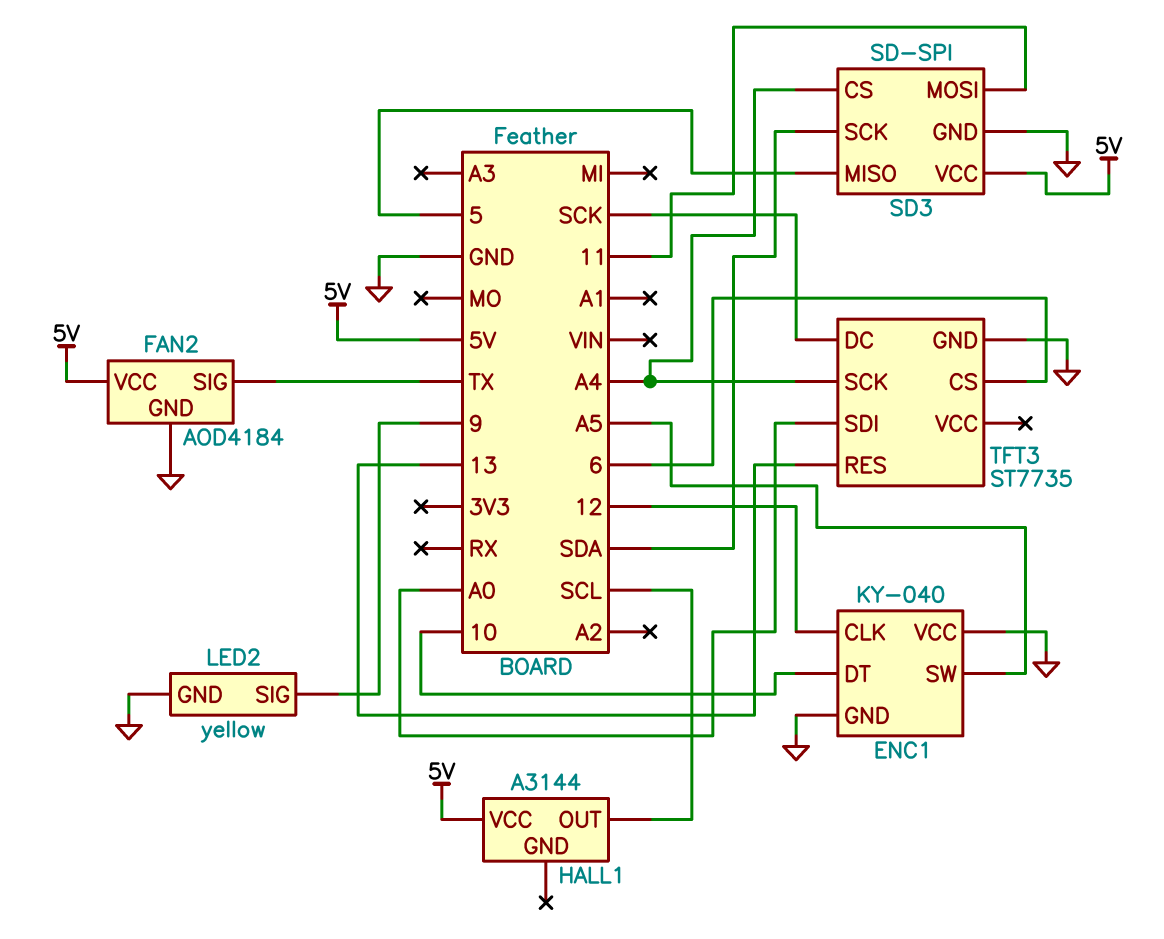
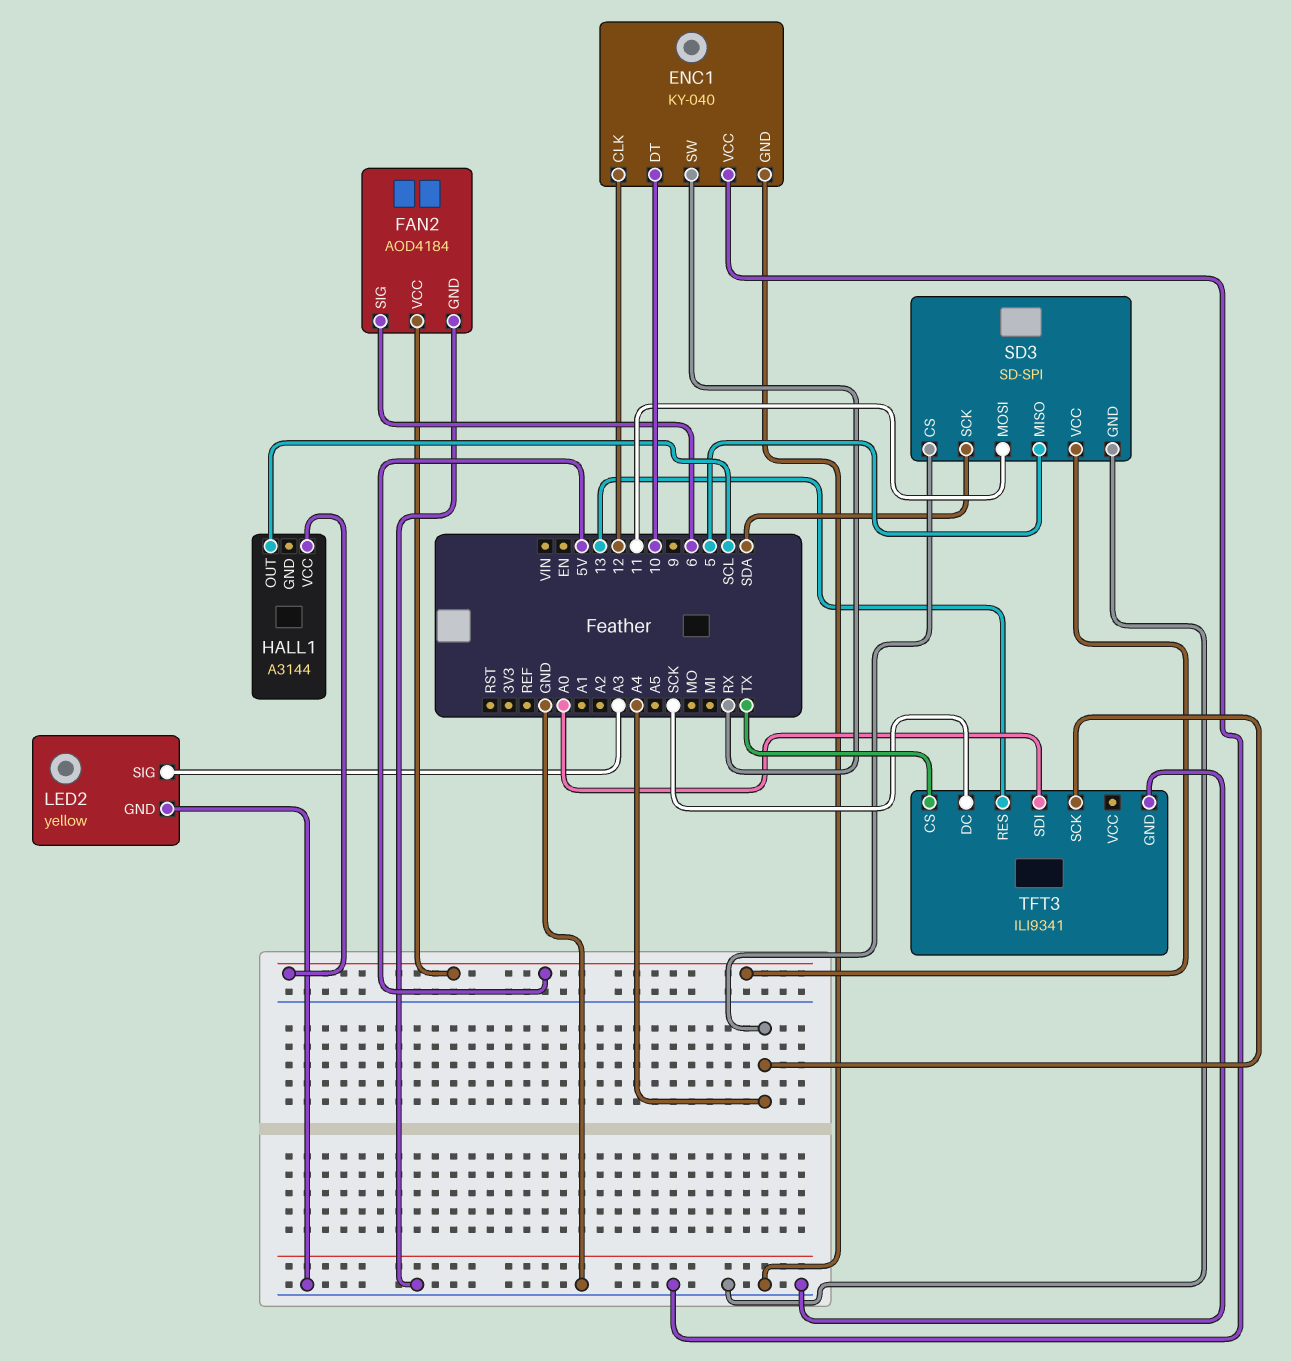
ENC1 pin SW: A5 -> RX
FAN2 pin SIG: TX -> 6
LED2 pin SIG: 9 -> A3
TFT3: ST7735 -> ILI9341
TFT3 pin CS: 6 -> TX

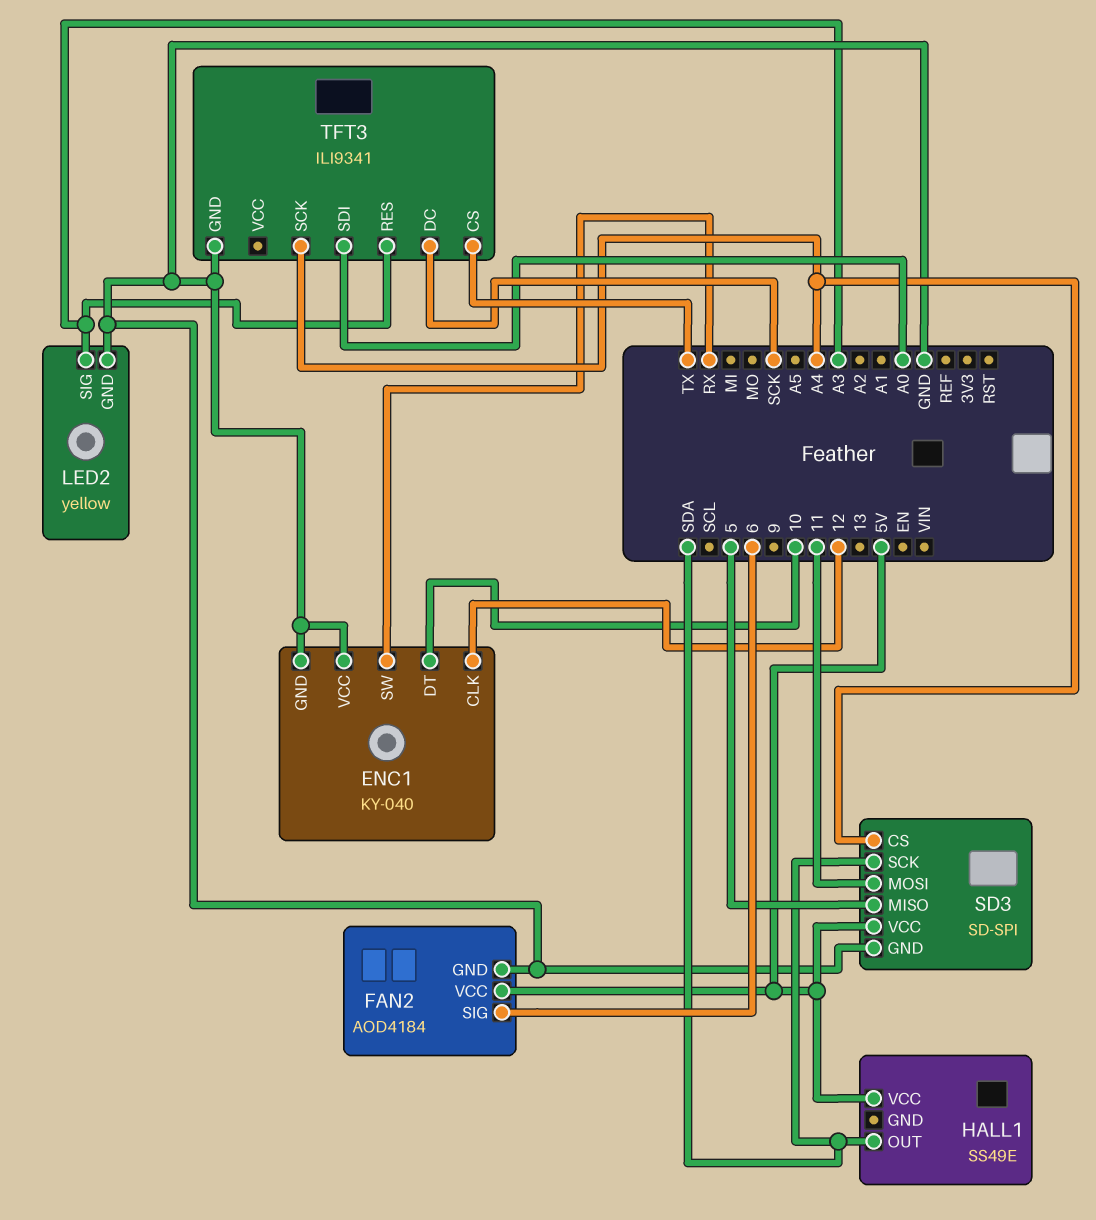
HALL1: A3144 -> SS49E
HALL1 pin OUT: SCL -> SDA
TFT3 pin RES: 13 -> A3

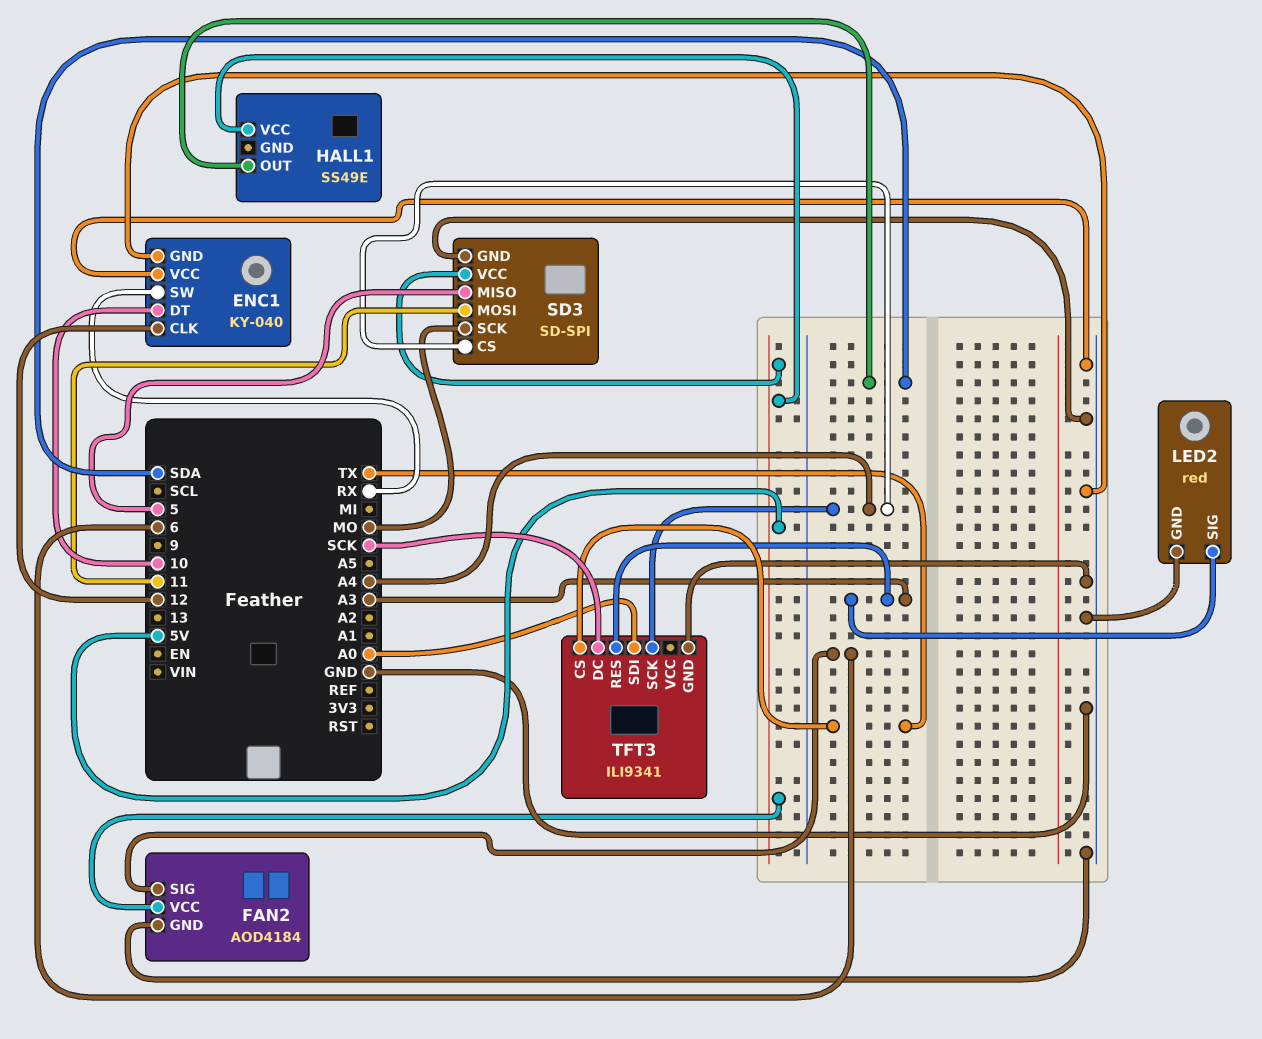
LED2: yellow -> red
SD3 pin SCK: SDA -> MO

